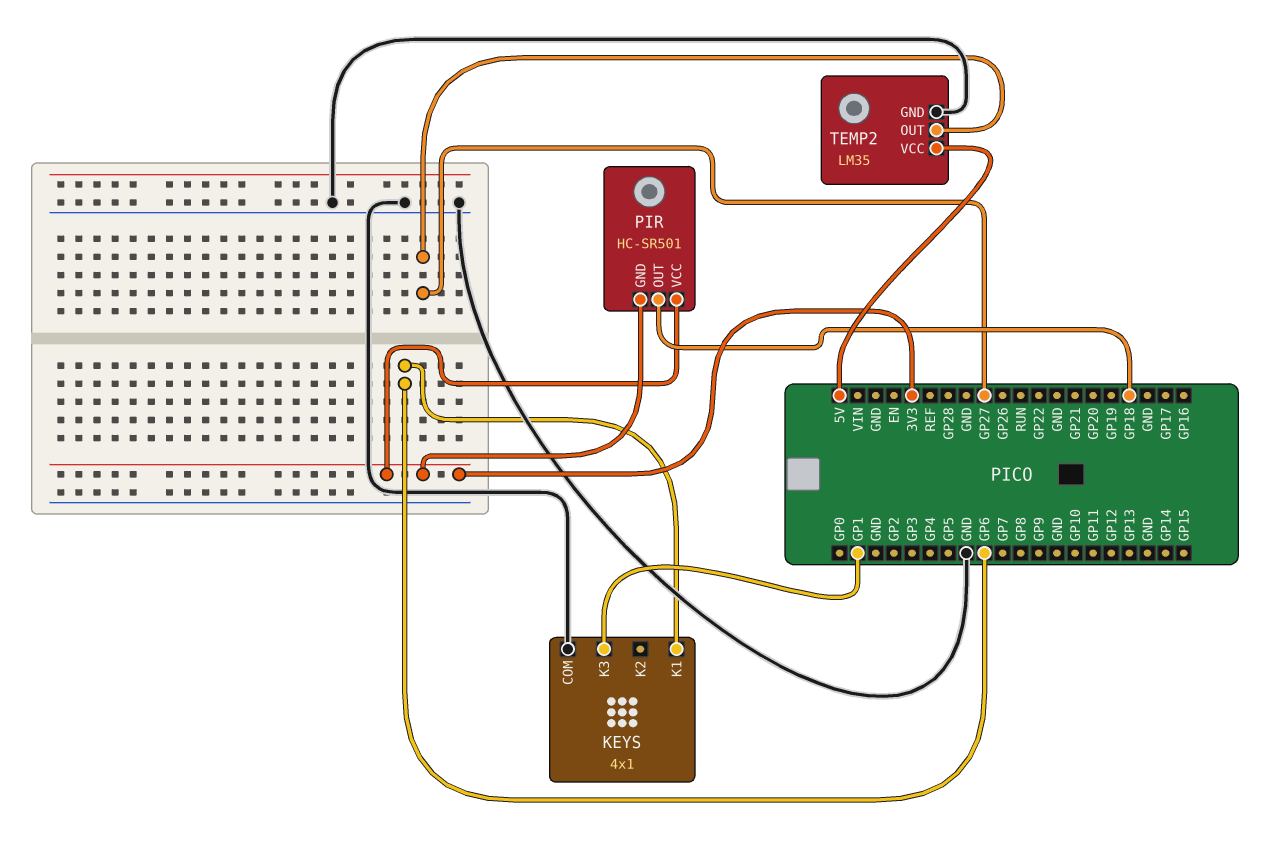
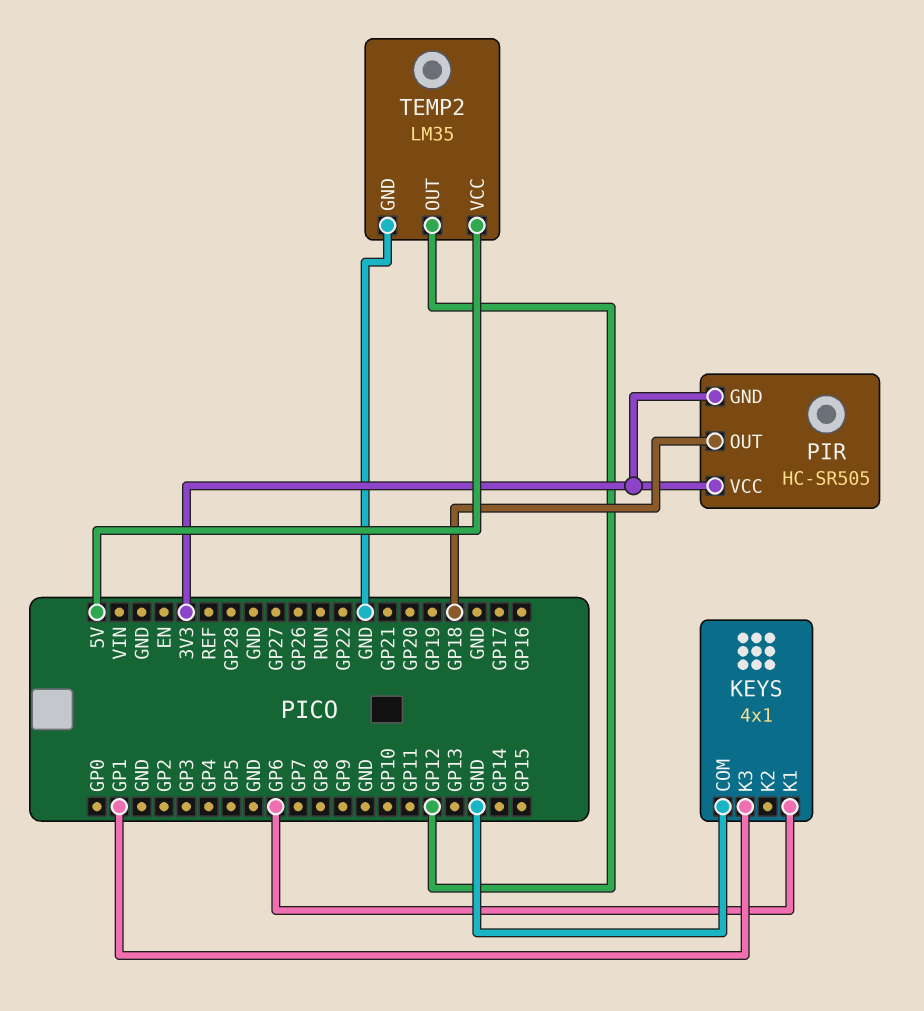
PIR: HC-SR501 -> HC-SR505
TEMP2 pin OUT: GP27 -> GP12

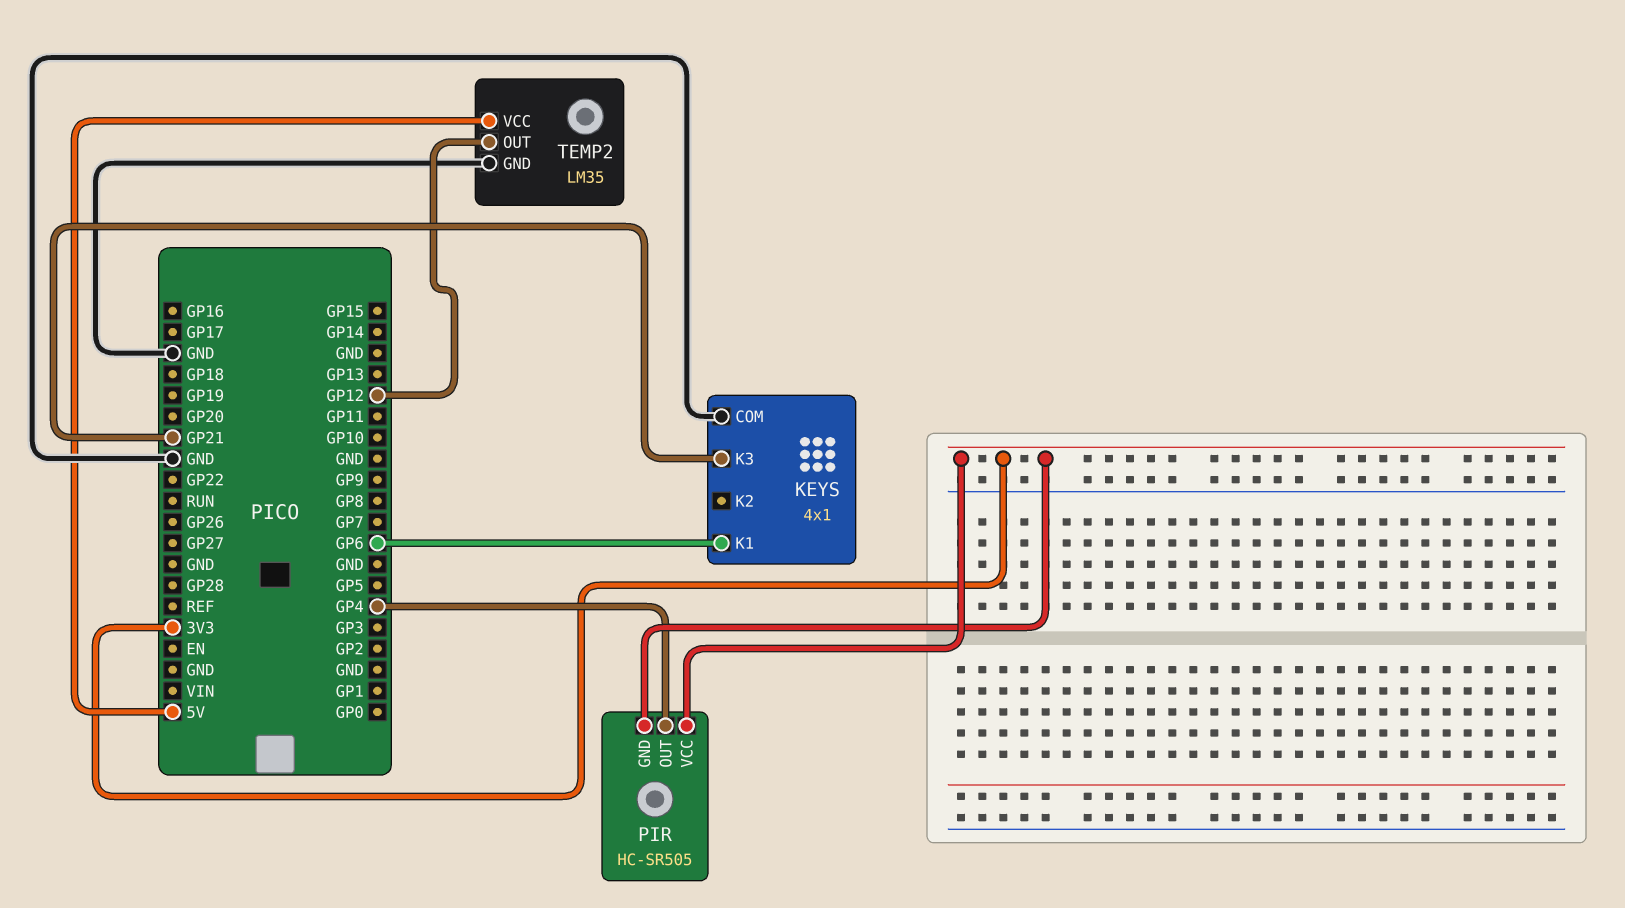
KEYS pin K3: GP1 -> GP21
PIR pin OUT: GP18 -> GP4

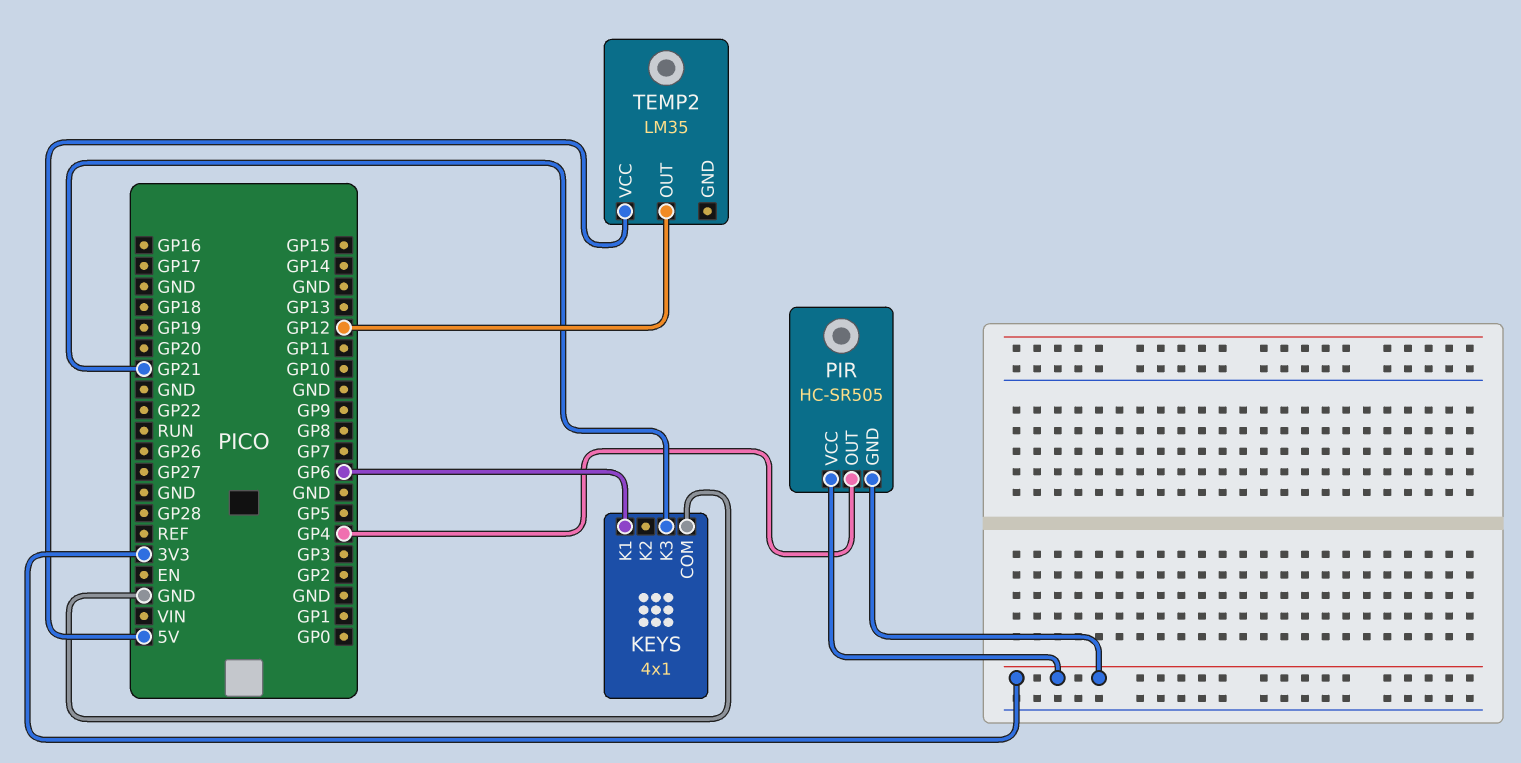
TEMP2 pin GND: GND -> none

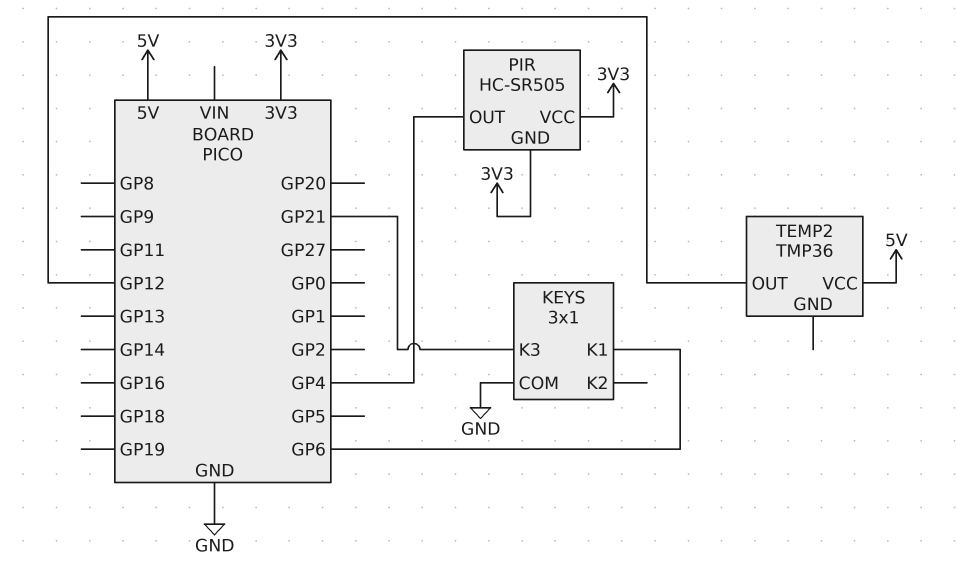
KEYS: 4x1 -> 3x1
TEMP2: LM35 -> TMP36

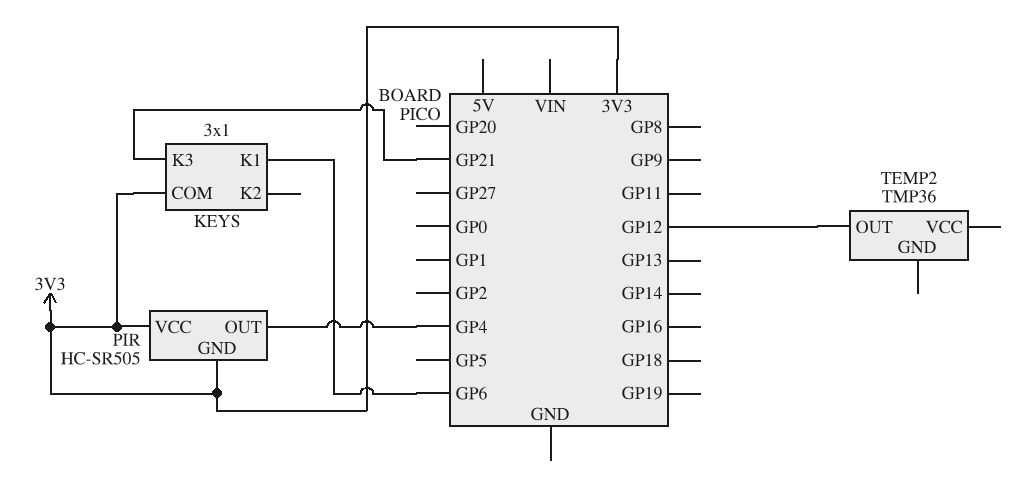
KEYS pin COM: GND -> 3V3
TEMP2 pin VCC: 5V -> none

